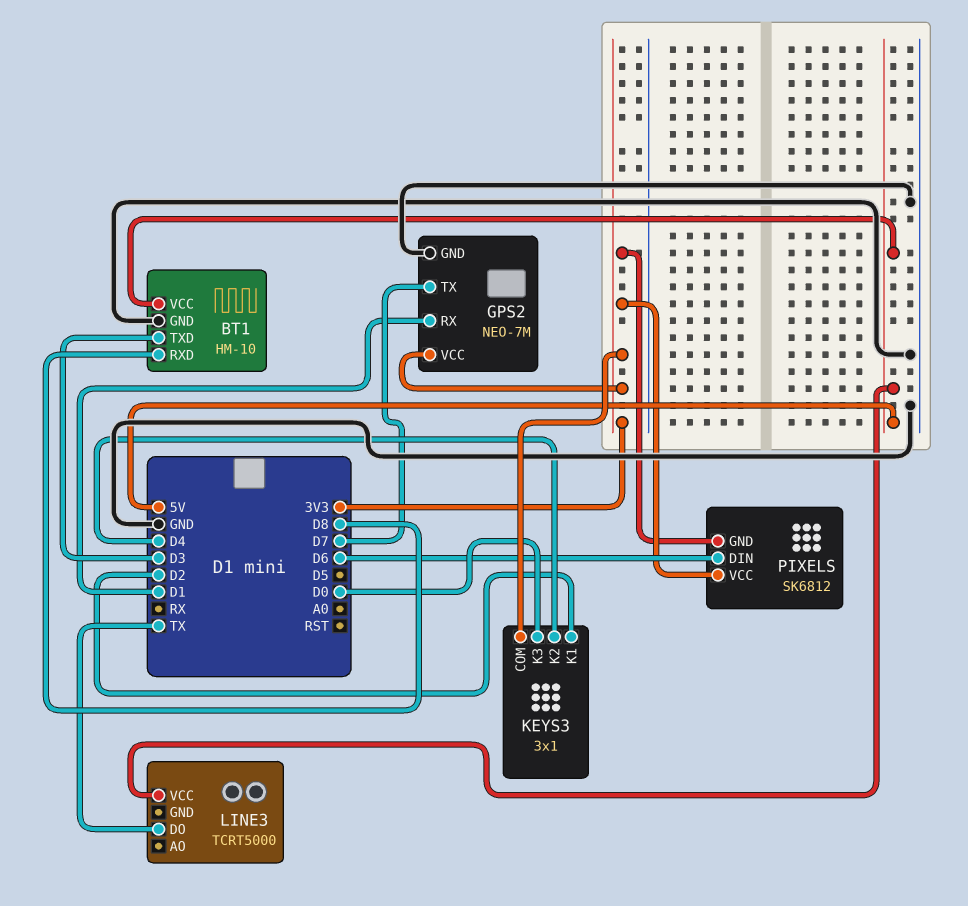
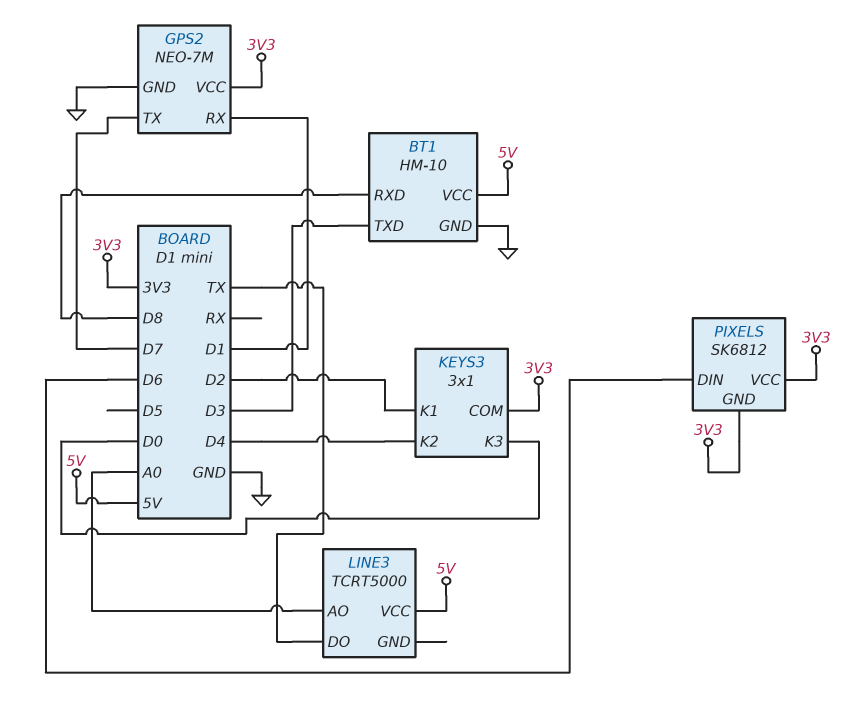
LINE3 pin AO: none -> A0

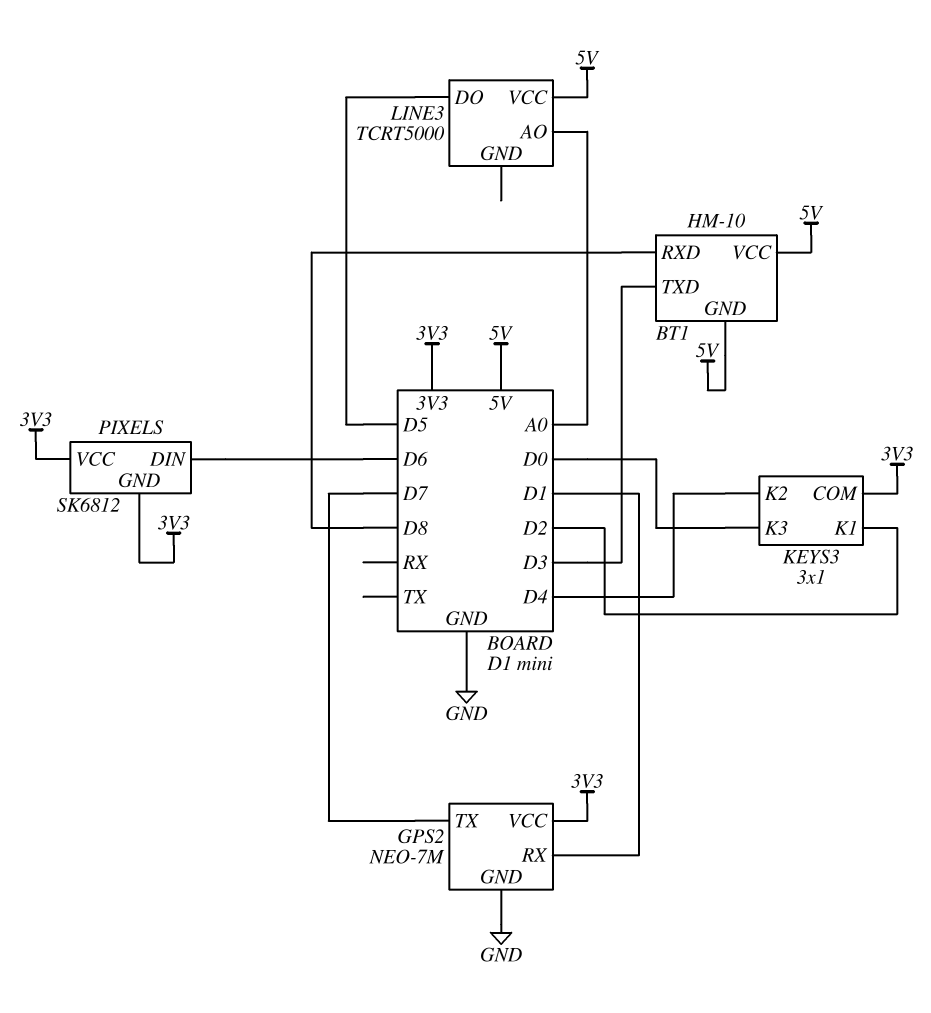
BT1 pin GND: GND -> 5V
LINE3 pin DO: TX -> D5

